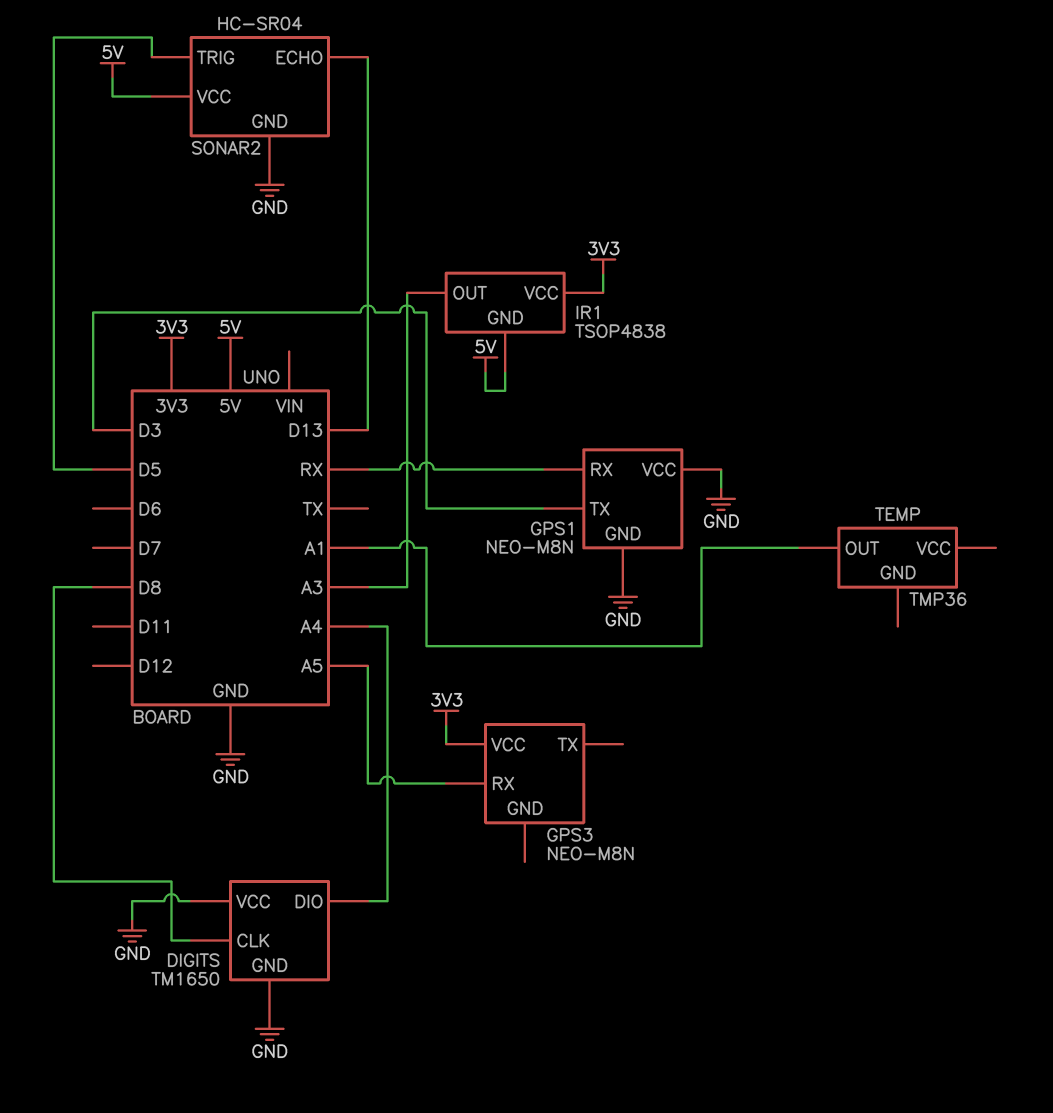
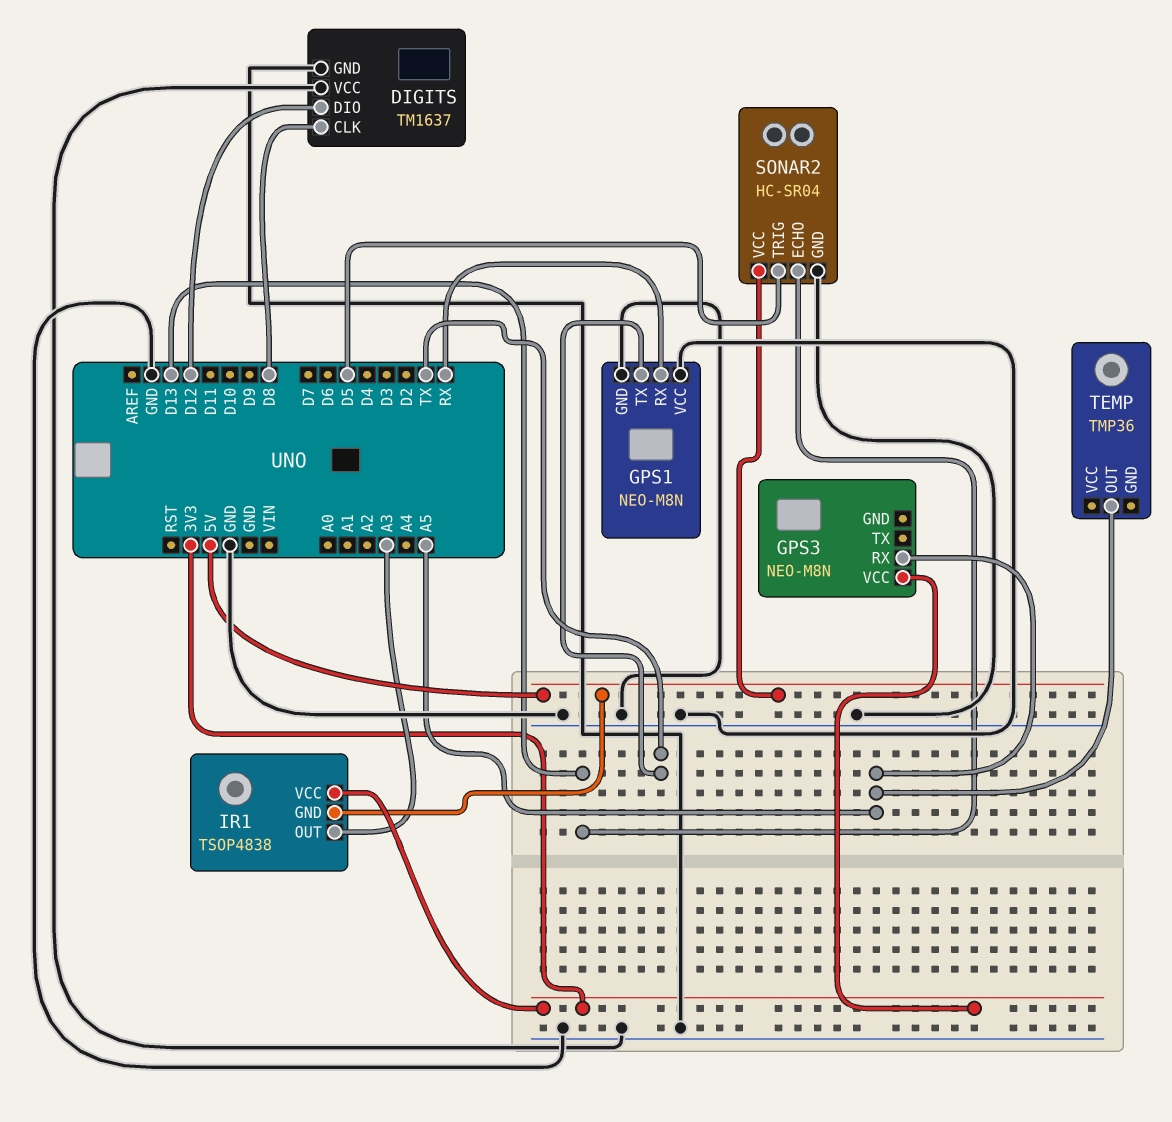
DIGITS: TM1650 -> TM1637
DIGITS pin DIO: A4 -> D12
GPS1 pin TX: D3 -> TX
TEMP pin OUT: A1 -> A5

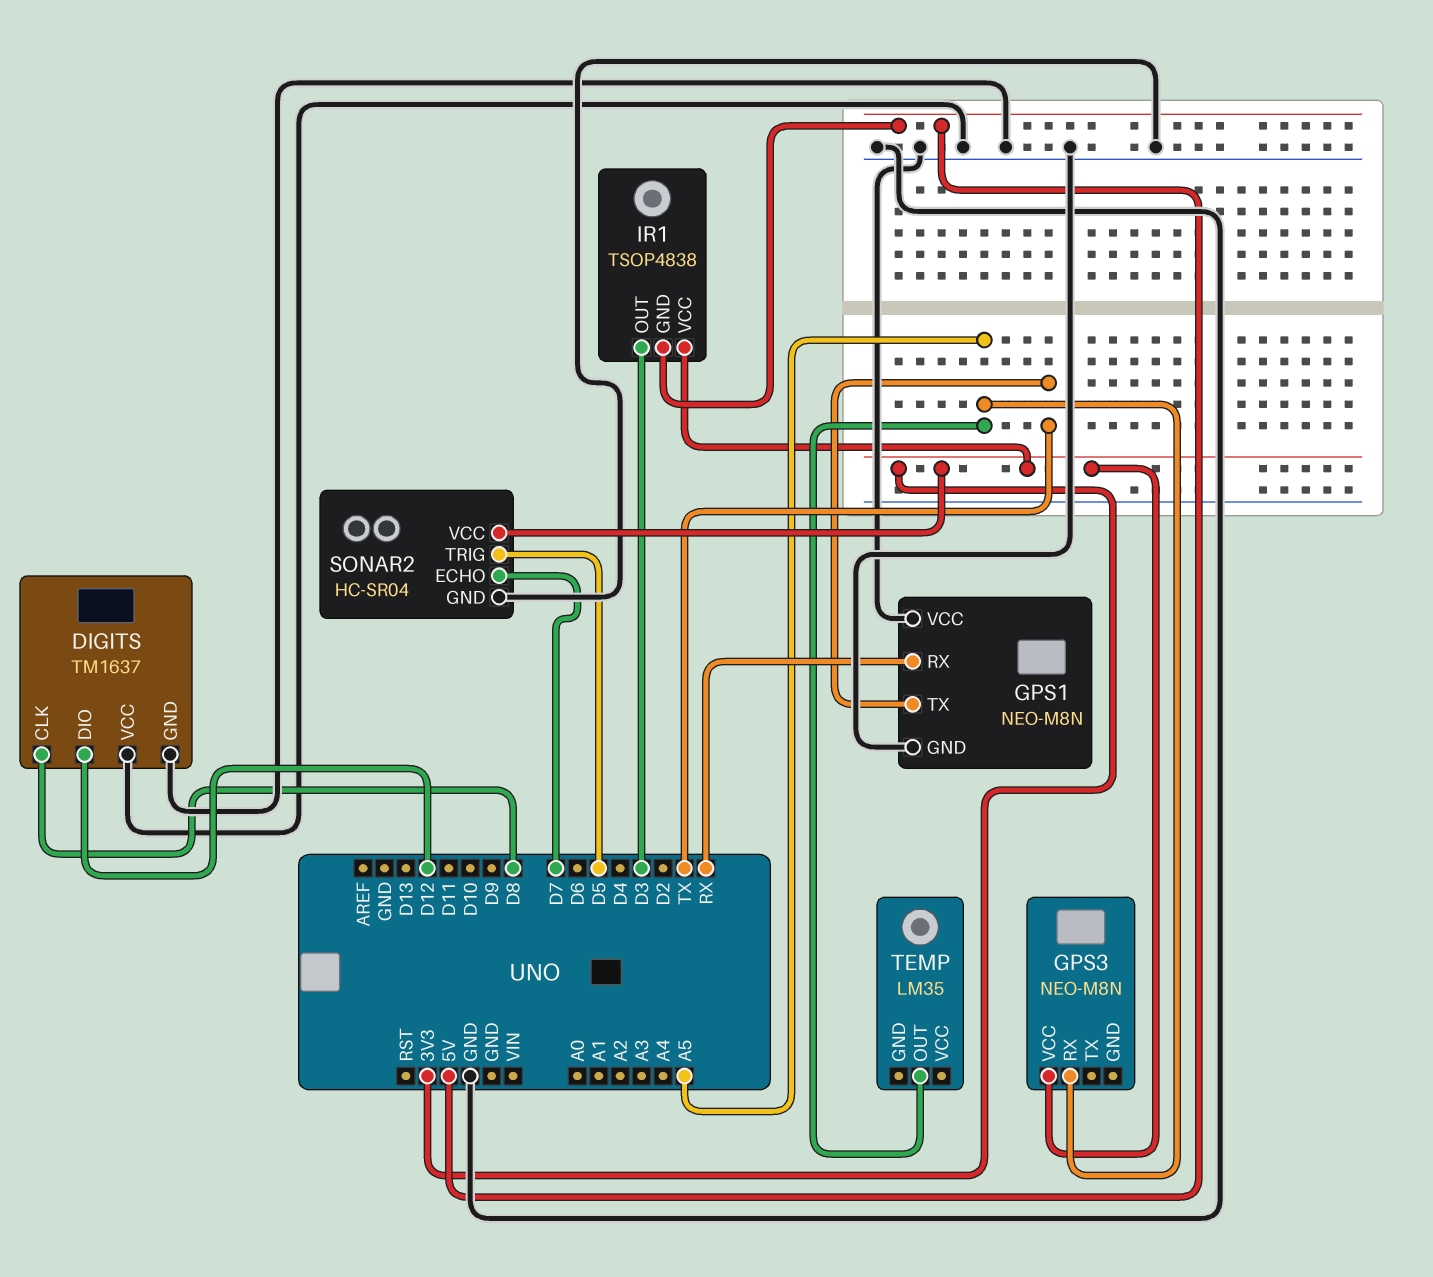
IR1 pin OUT: A3 -> D3
SONAR2 pin ECHO: D13 -> D7
SONAR2 pin VCC: 5V -> 3V3
TEMP: TMP36 -> LM35

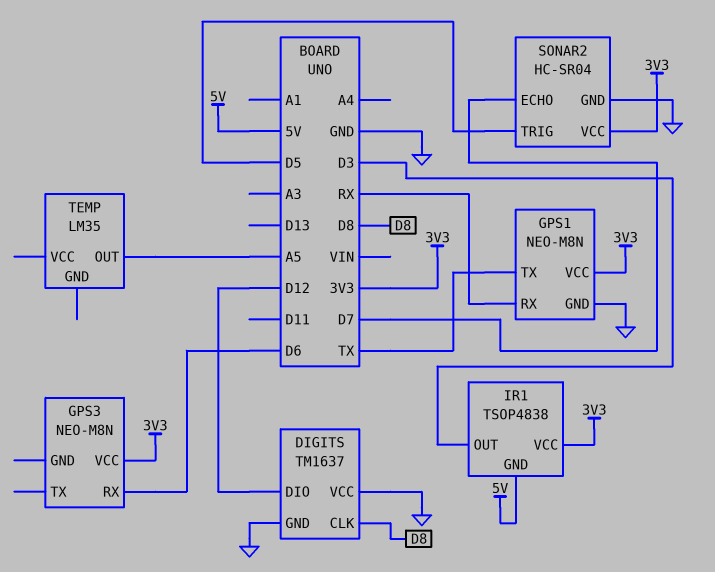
GPS1 pin VCC: GND -> 3V3
GPS3 pin RX: A5 -> D6

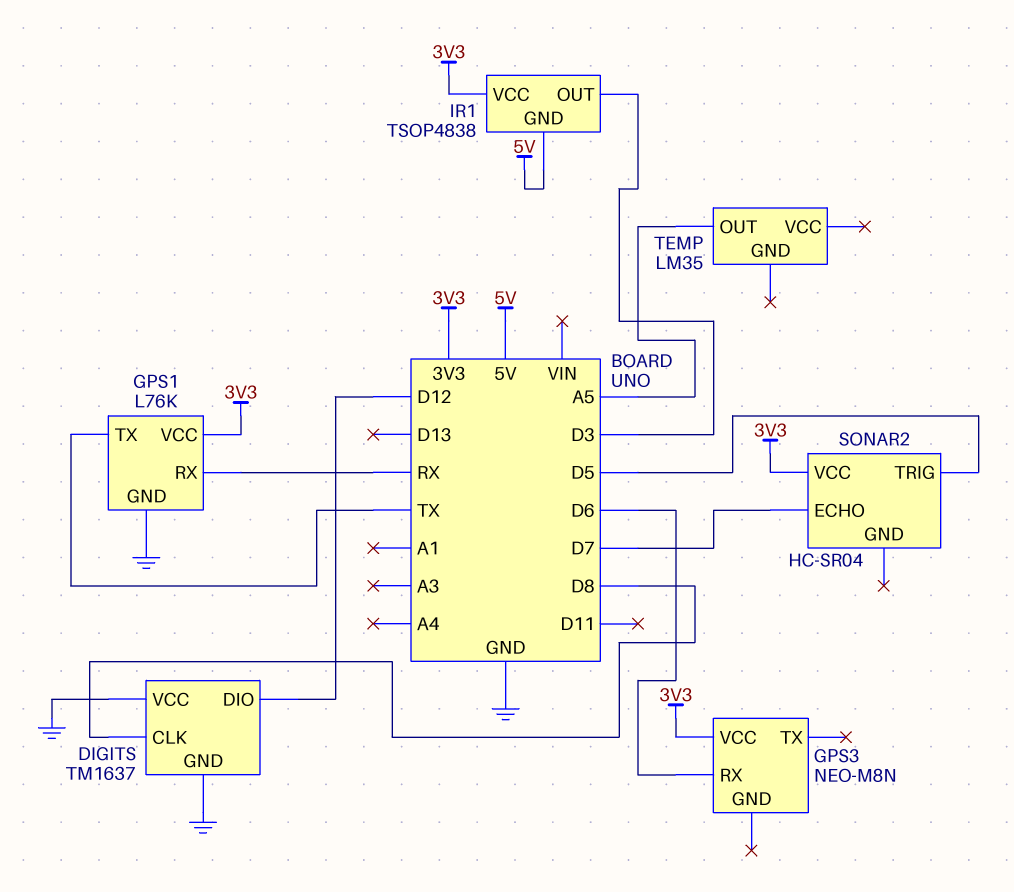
GPS1: NEO-M8N -> L76K
SONAR2 pin GND: GND -> none

